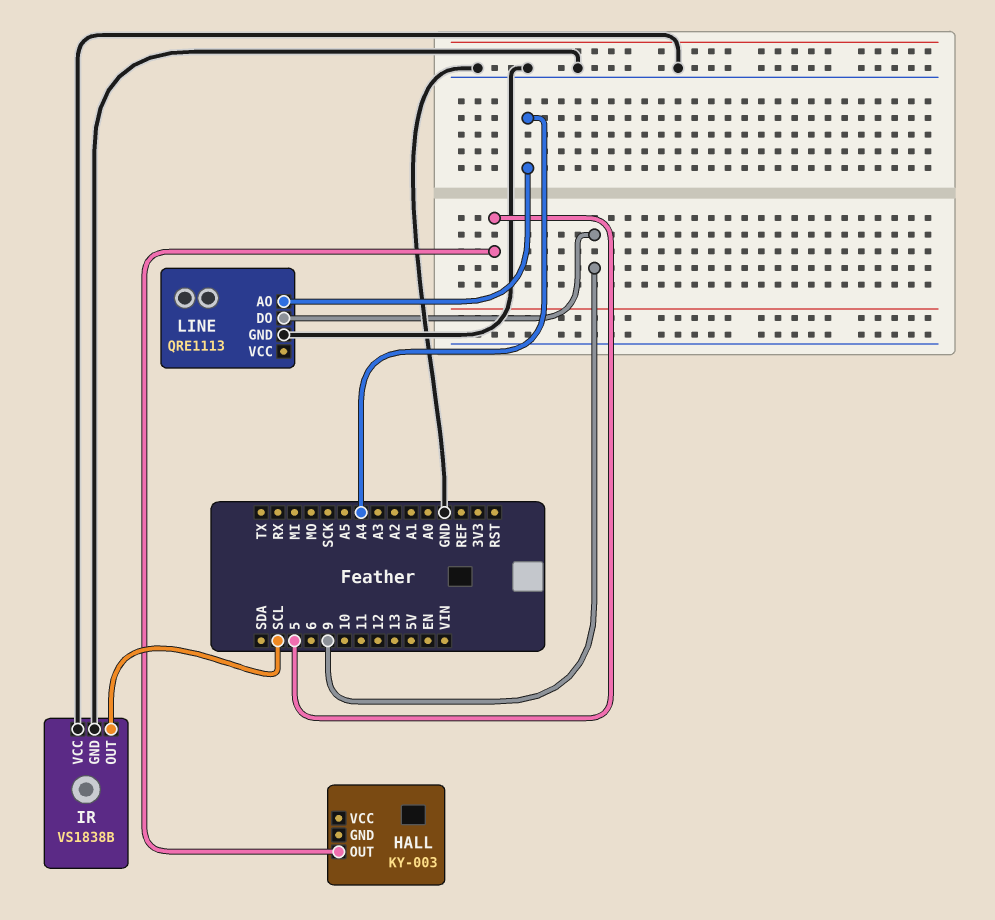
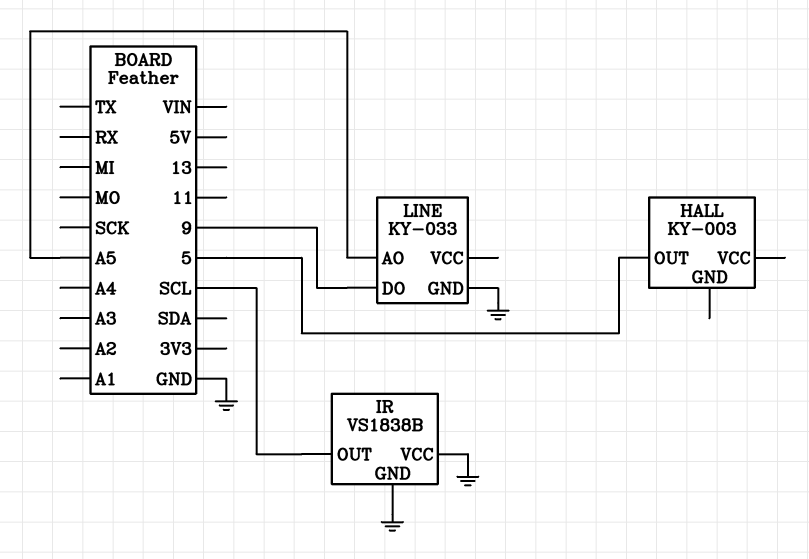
LINE: QRE1113 -> KY-033
LINE pin AO: A4 -> A5

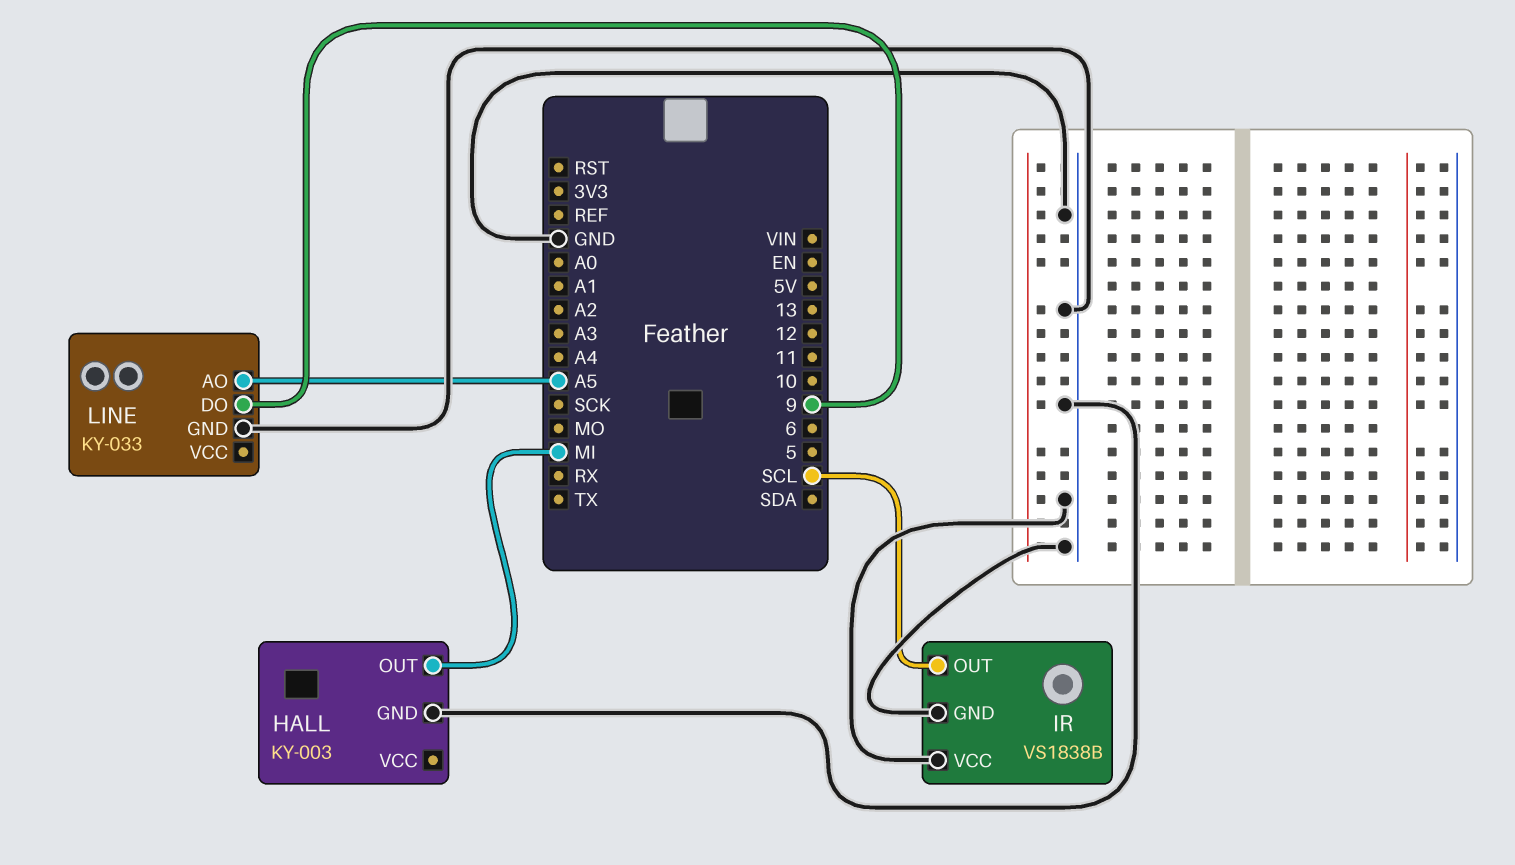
HALL pin GND: none -> GND
HALL pin OUT: 5 -> MI

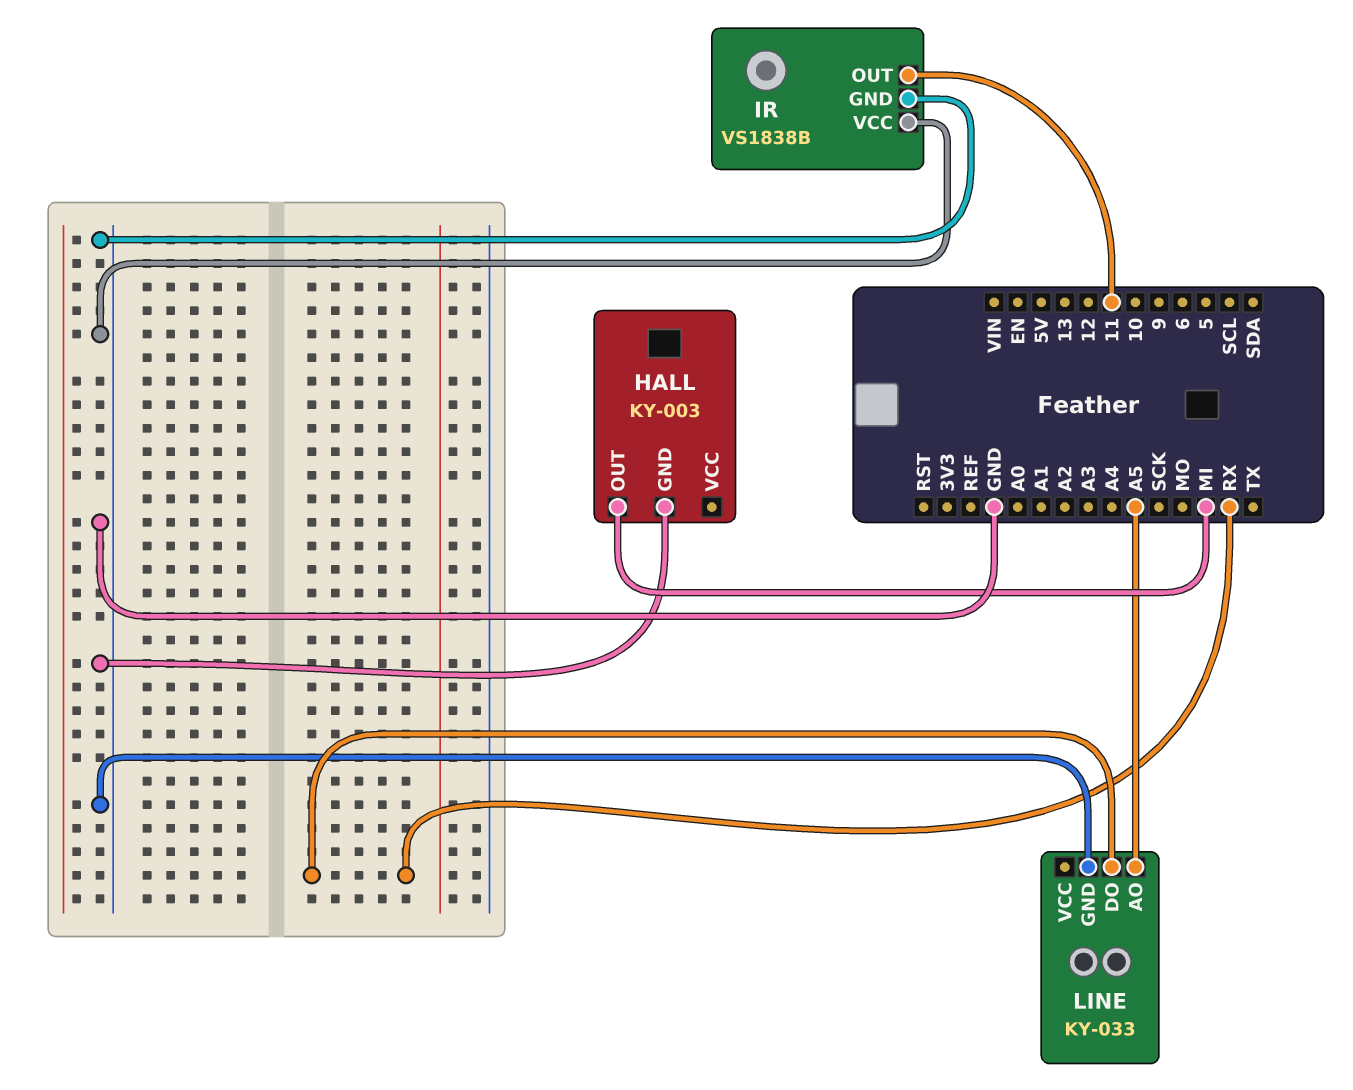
IR pin OUT: SCL -> 11
LINE pin DO: 9 -> RX

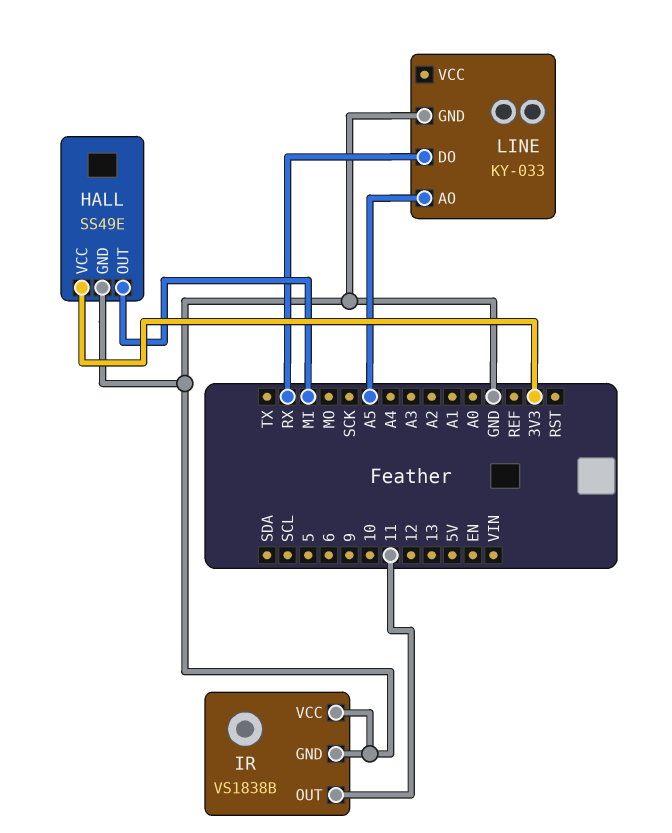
HALL: KY-003 -> SS49E
HALL pin VCC: none -> 3V3

